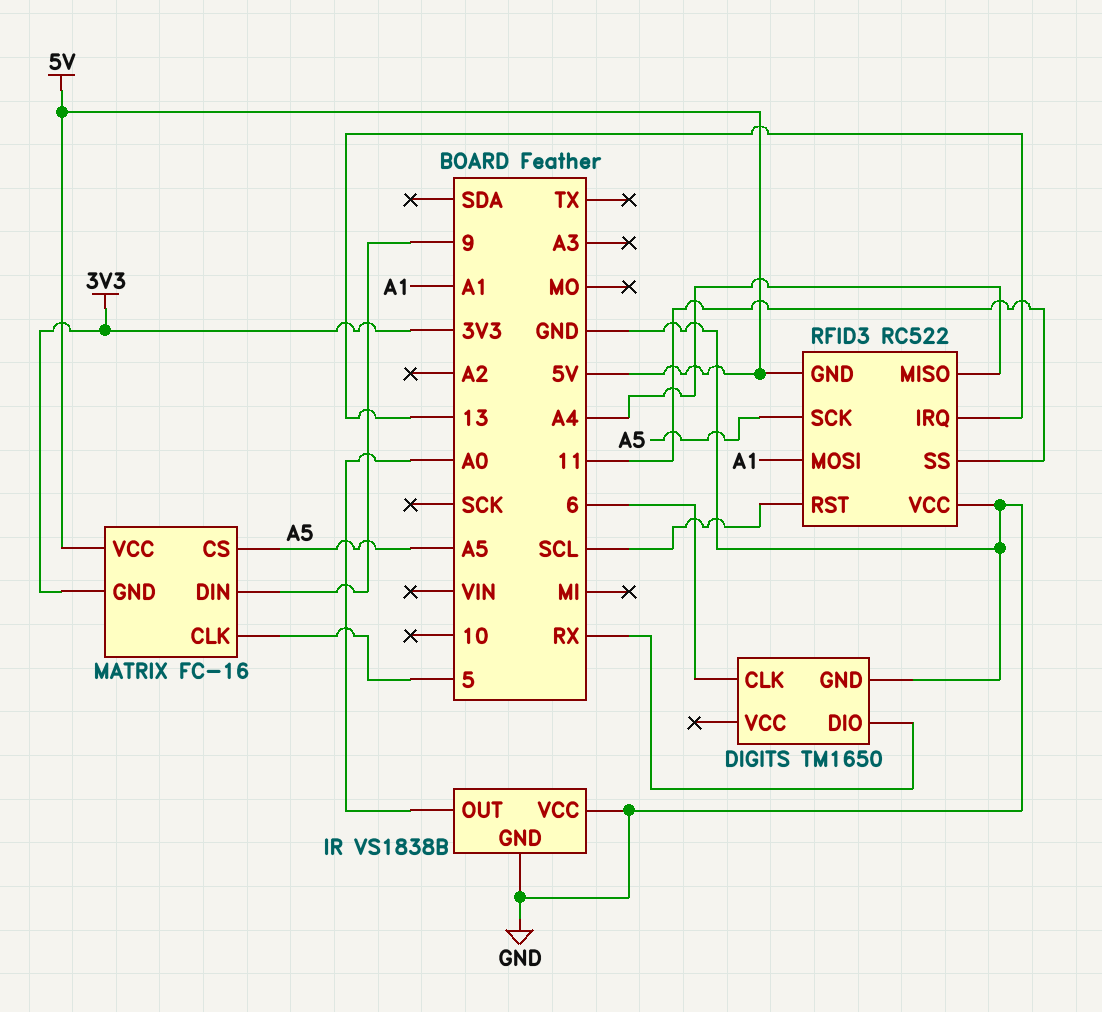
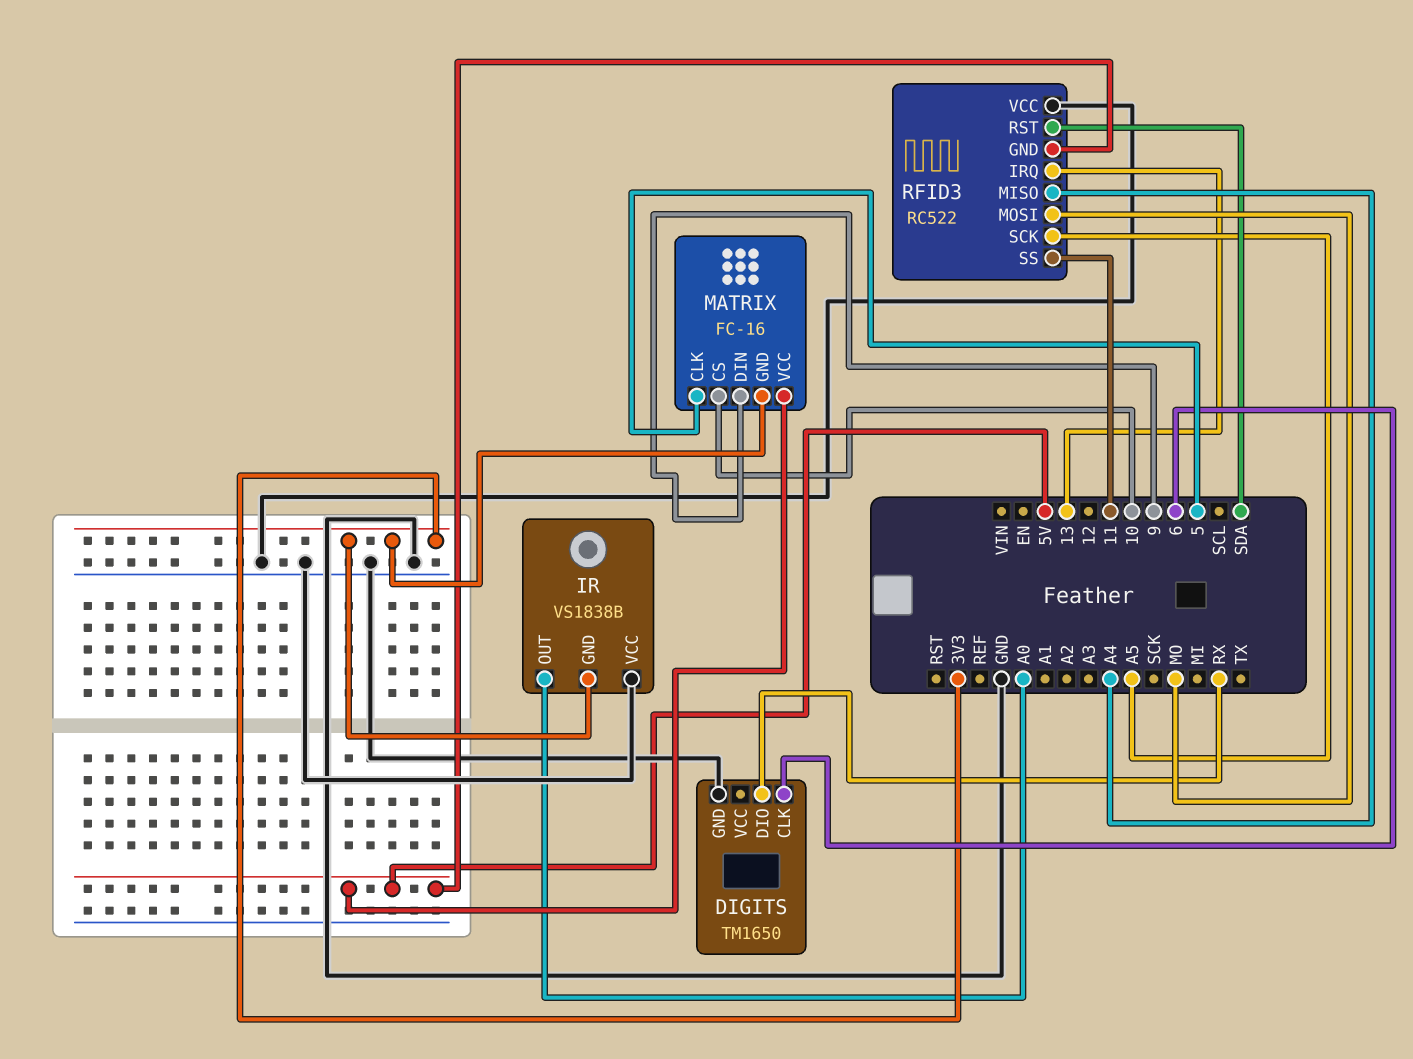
IR pin GND: GND -> 3V3
MATRIX pin CS: A5 -> 10
RFID3 pin MOSI: A1 -> MO
RFID3 pin RST: SCL -> SDA

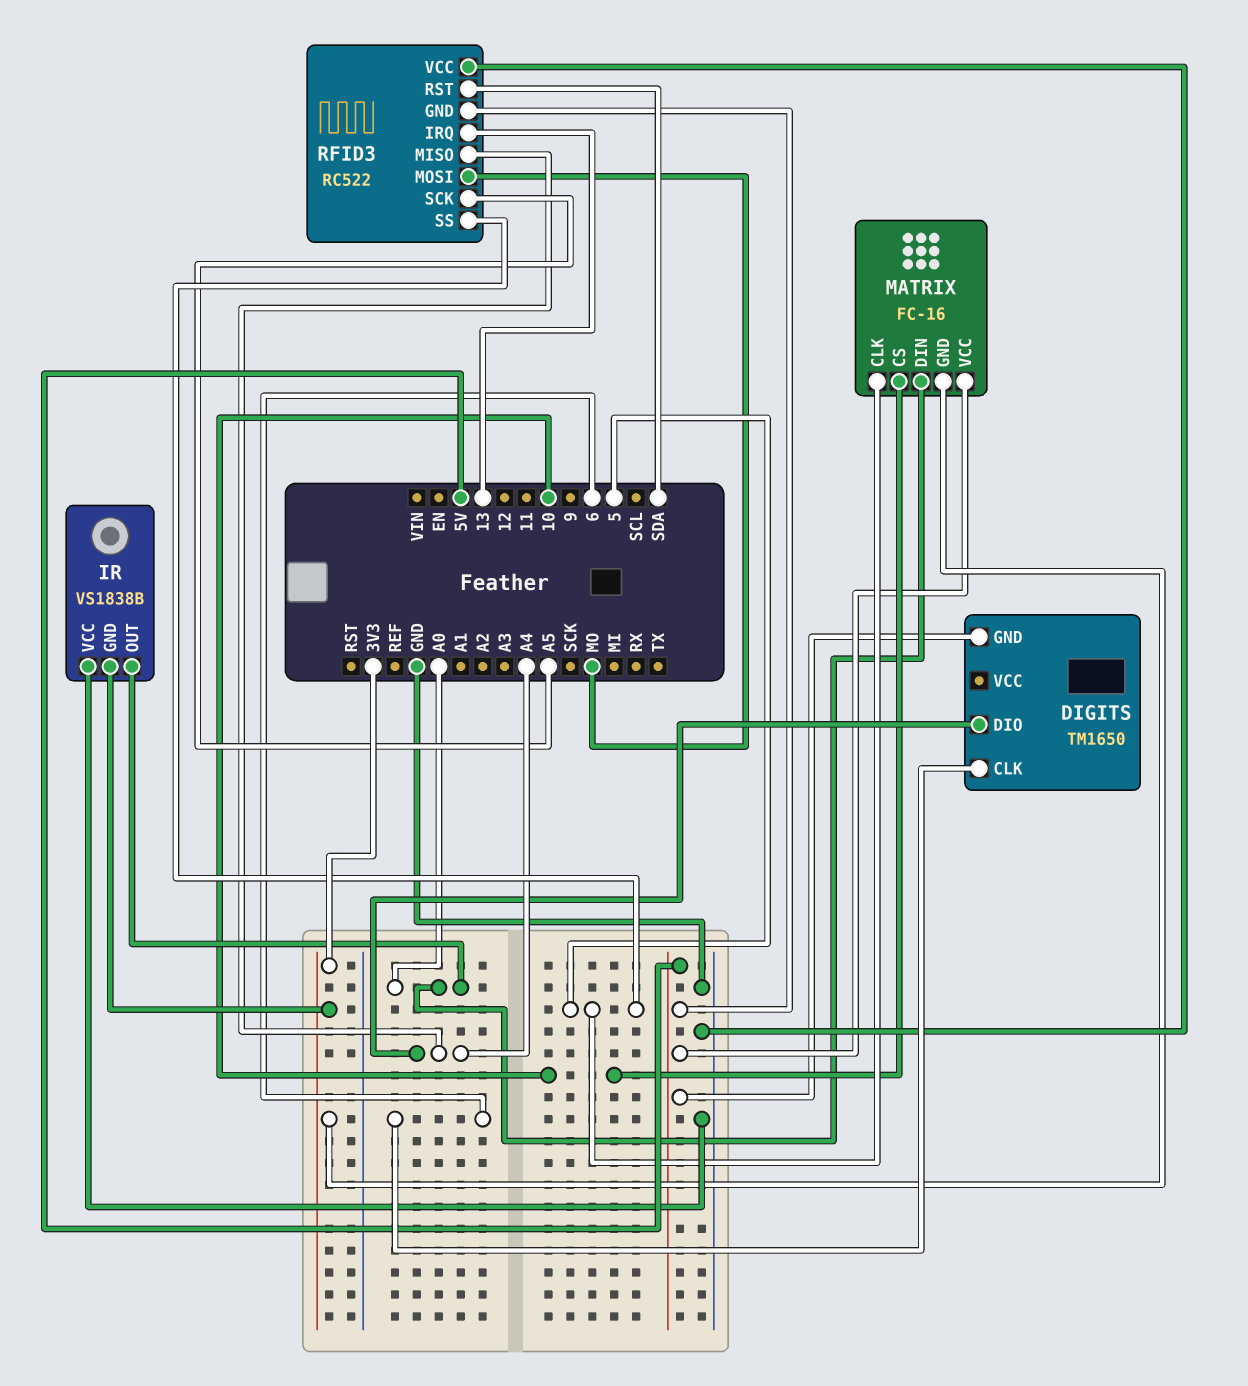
DIGITS pin DIO: RX -> A4
DIGITS pin GND: GND -> 5V
MATRIX pin DIN: 9 -> A0
RFID3 pin SS: 11 -> 5

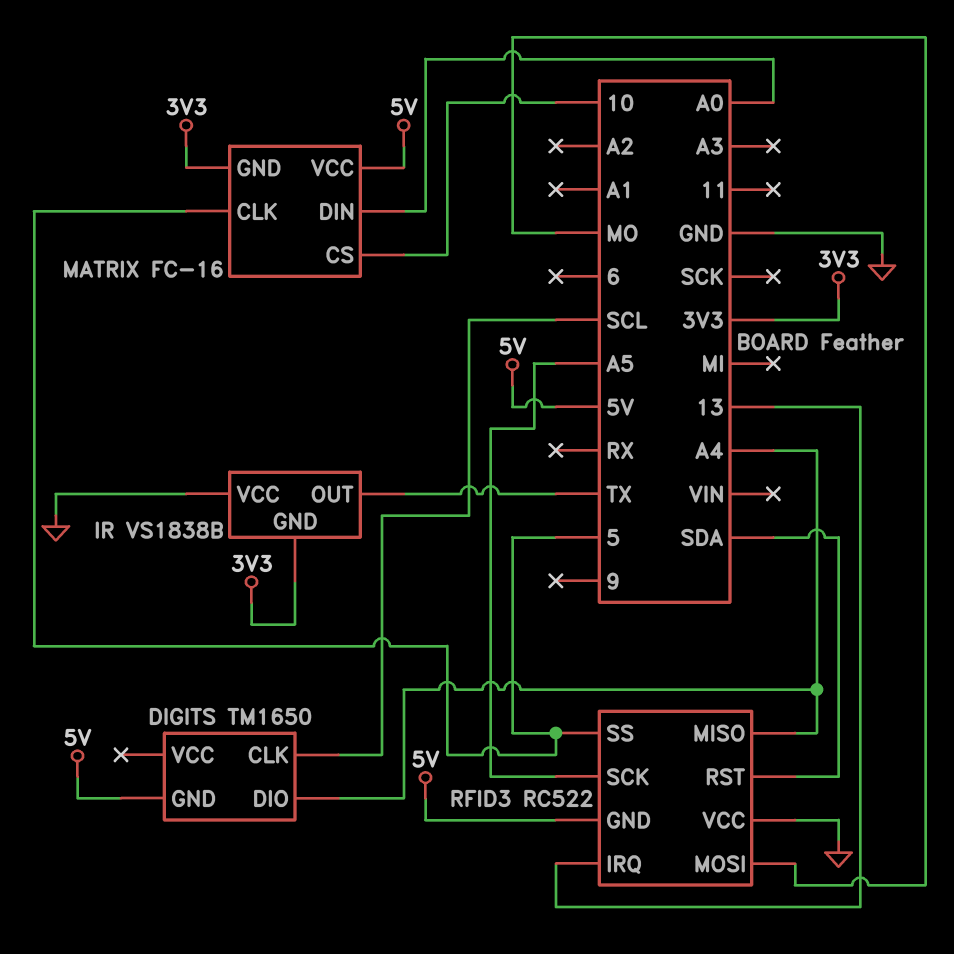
DIGITS pin CLK: 6 -> SCL
IR pin OUT: A0 -> TX

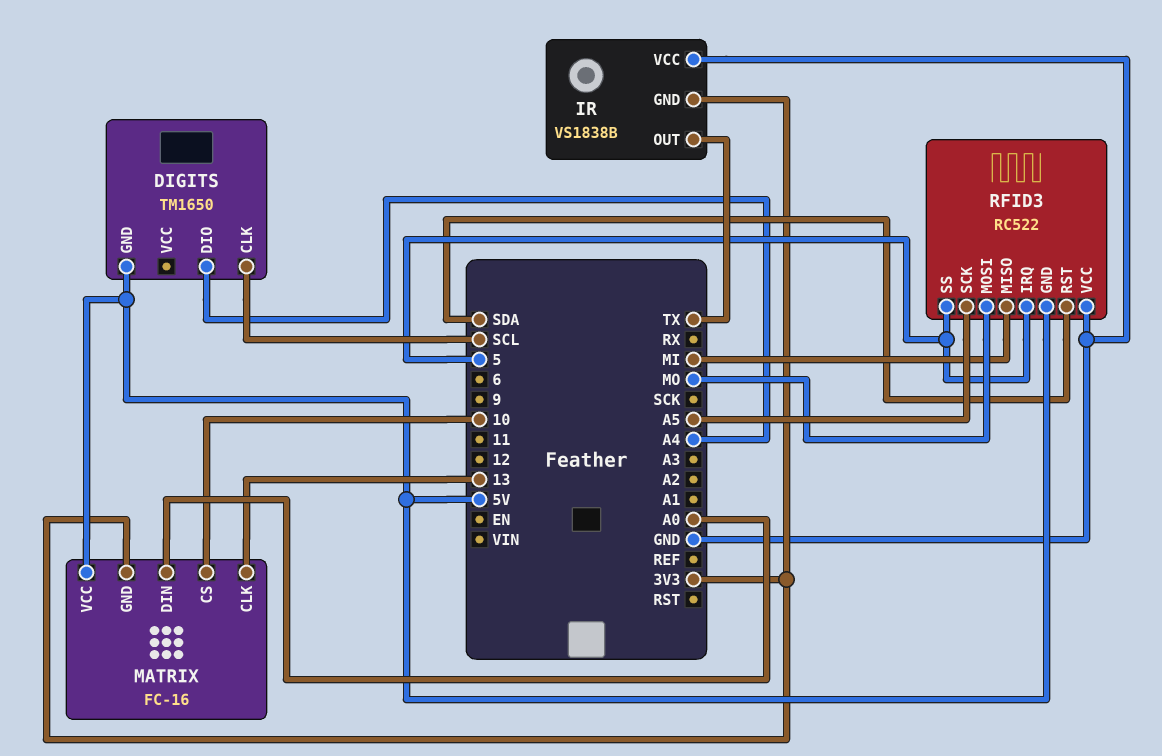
MATRIX pin CLK: 5 -> 13
RFID3 pin IRQ: 13 -> 5
RFID3 pin MISO: A4 -> MI

